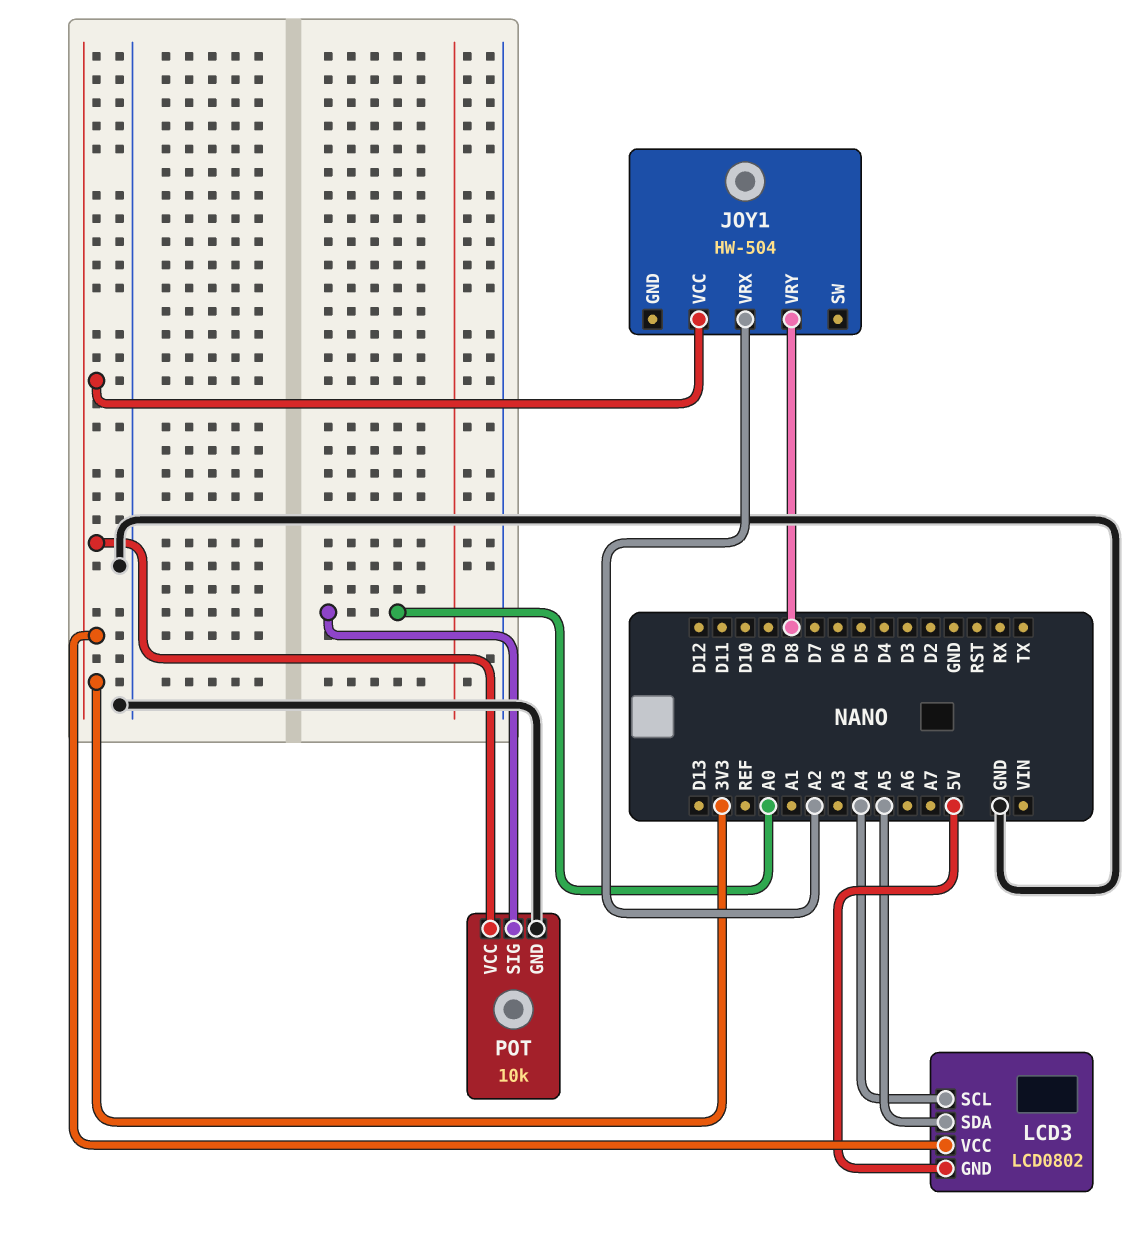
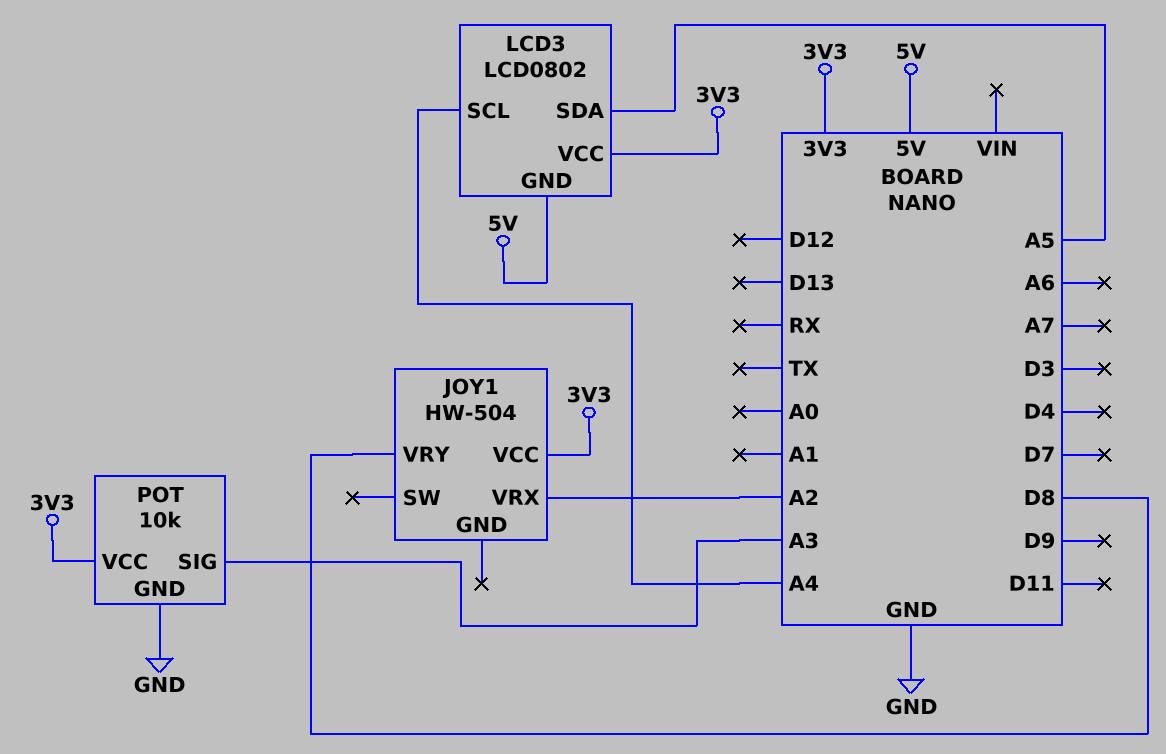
POT pin SIG: A0 -> A3

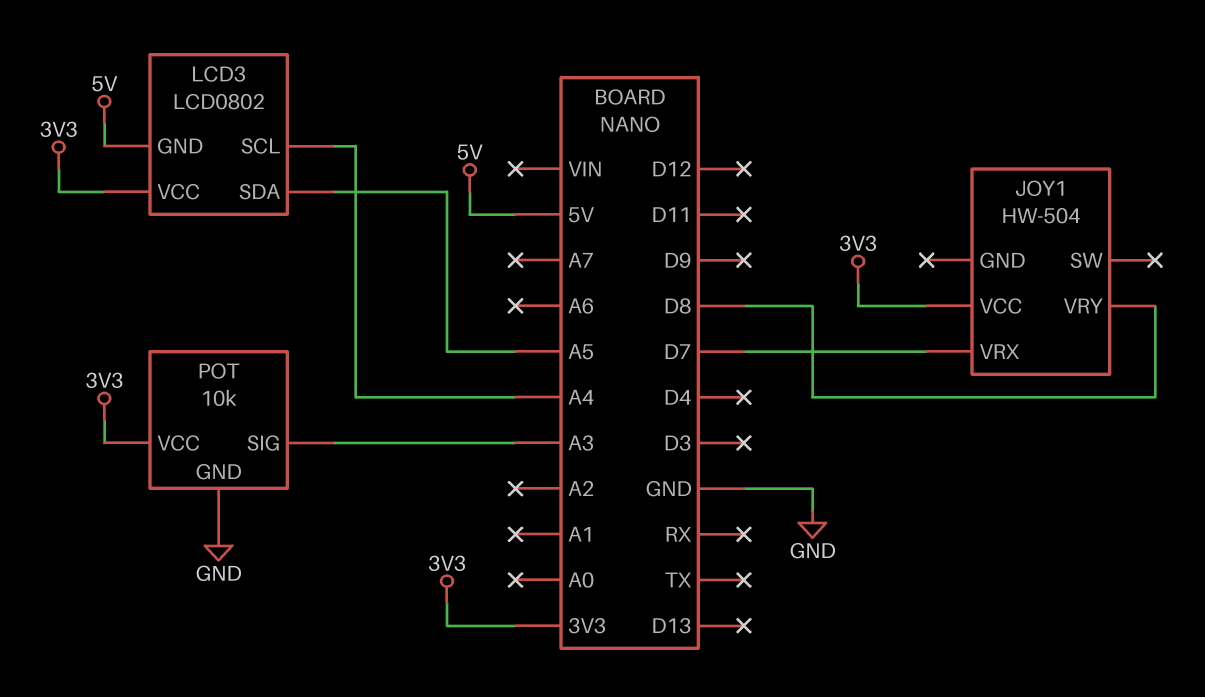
JOY1 pin VRX: A2 -> D7

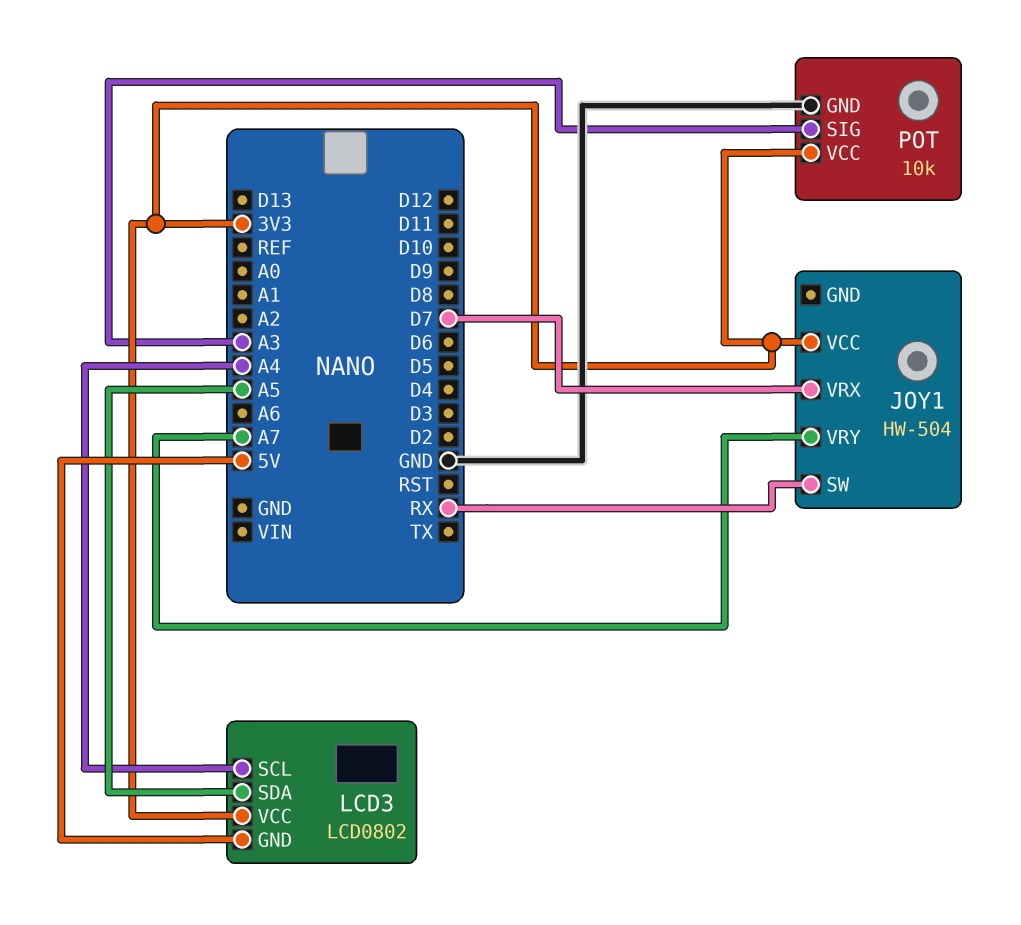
JOY1 pin SW: none -> RX
JOY1 pin VRY: D8 -> A7

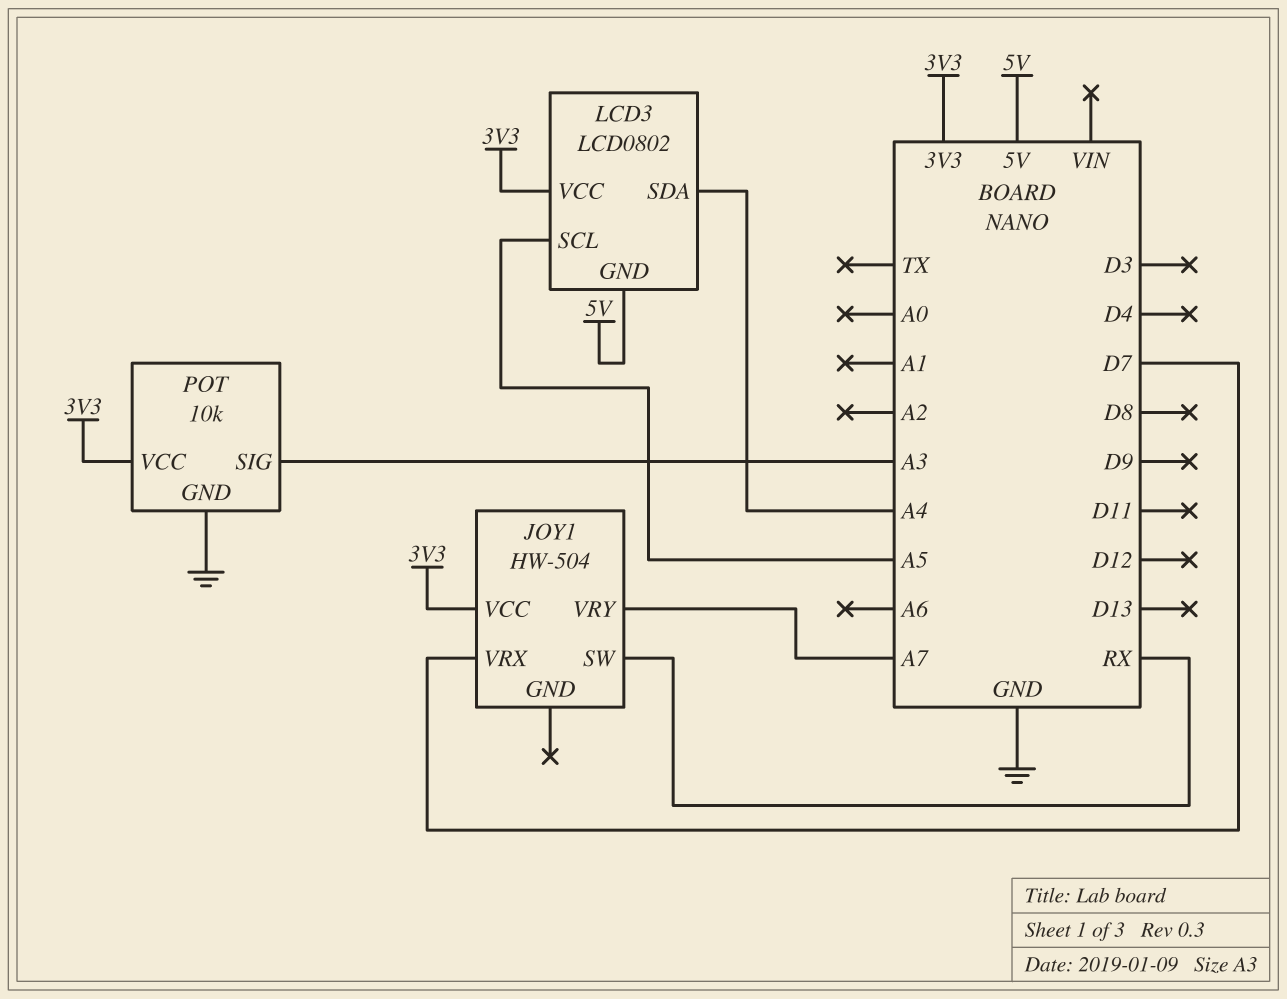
LCD3 pin SCL: A4 -> A5
LCD3 pin SDA: A5 -> A4

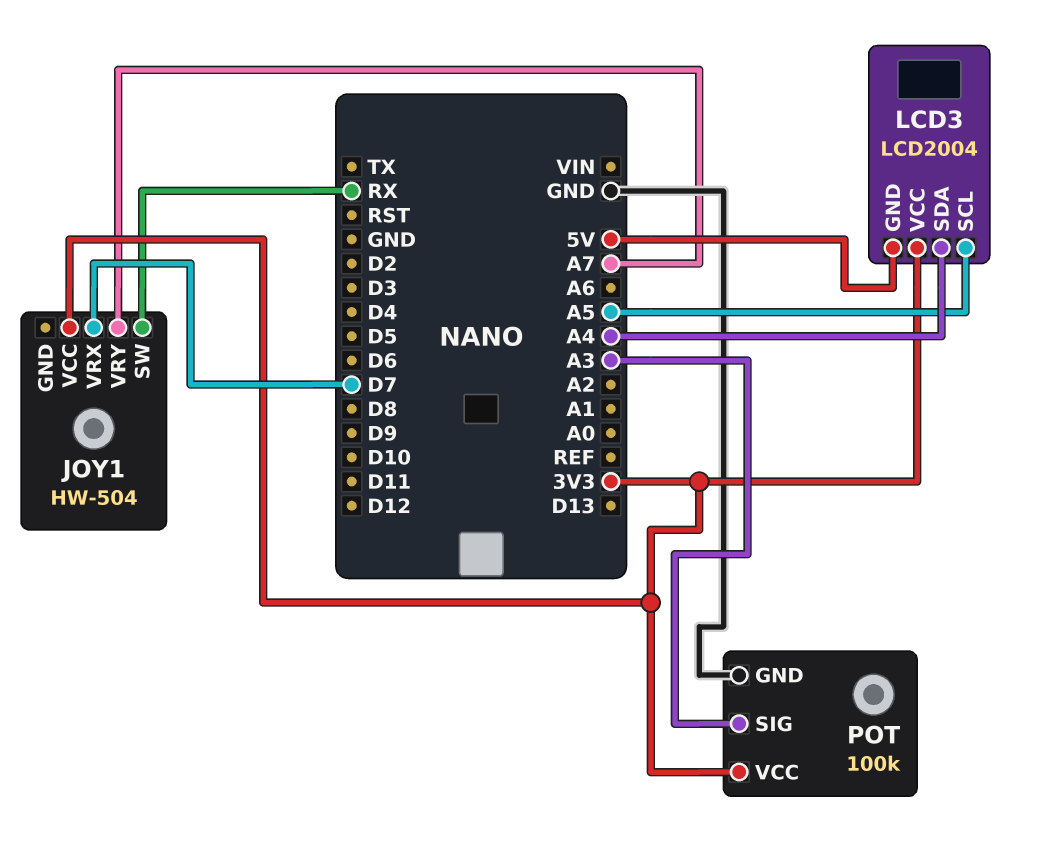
LCD3: LCD0802 -> LCD2004
POT: 10k -> 100k

